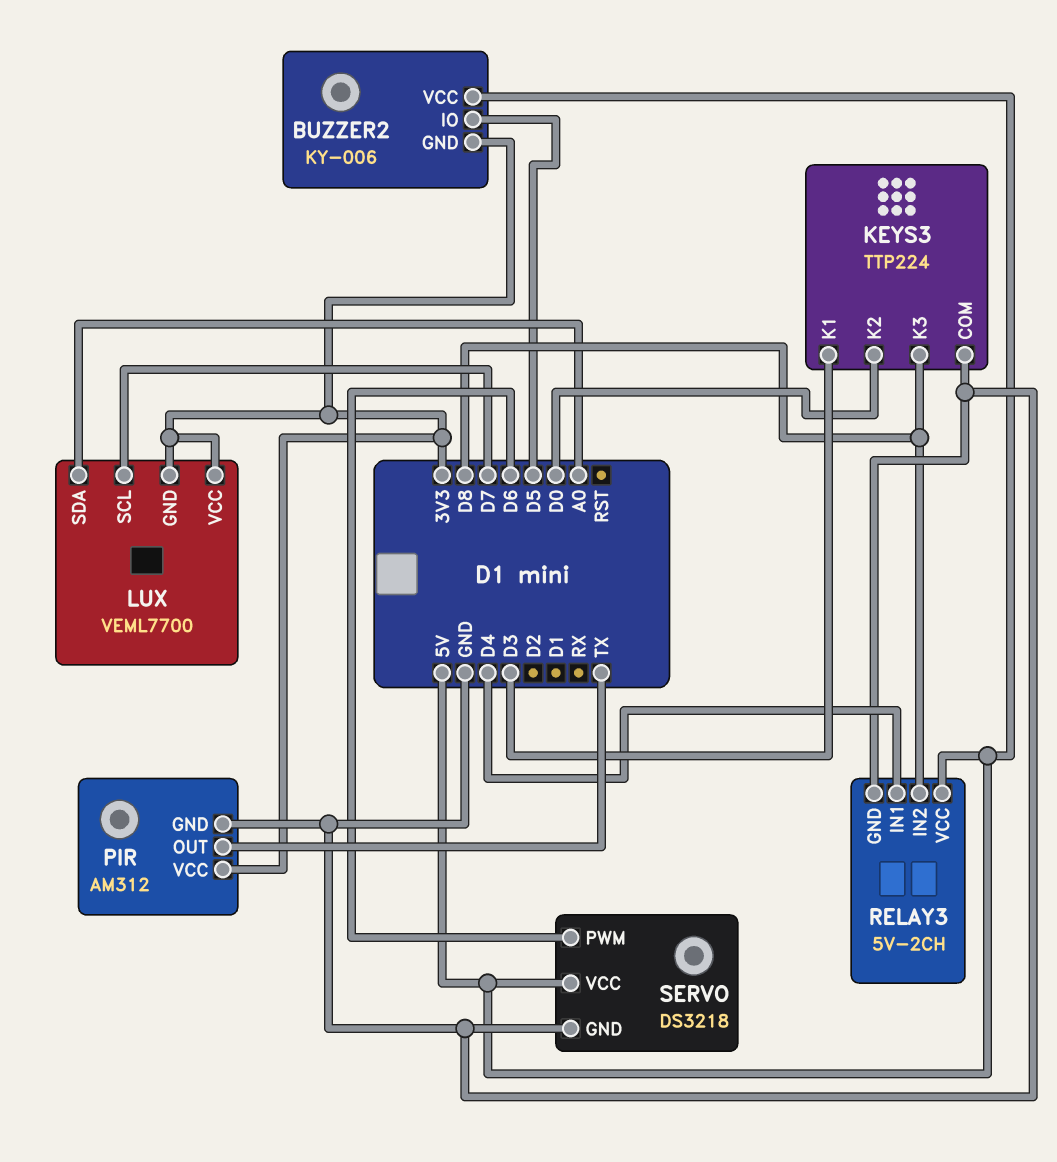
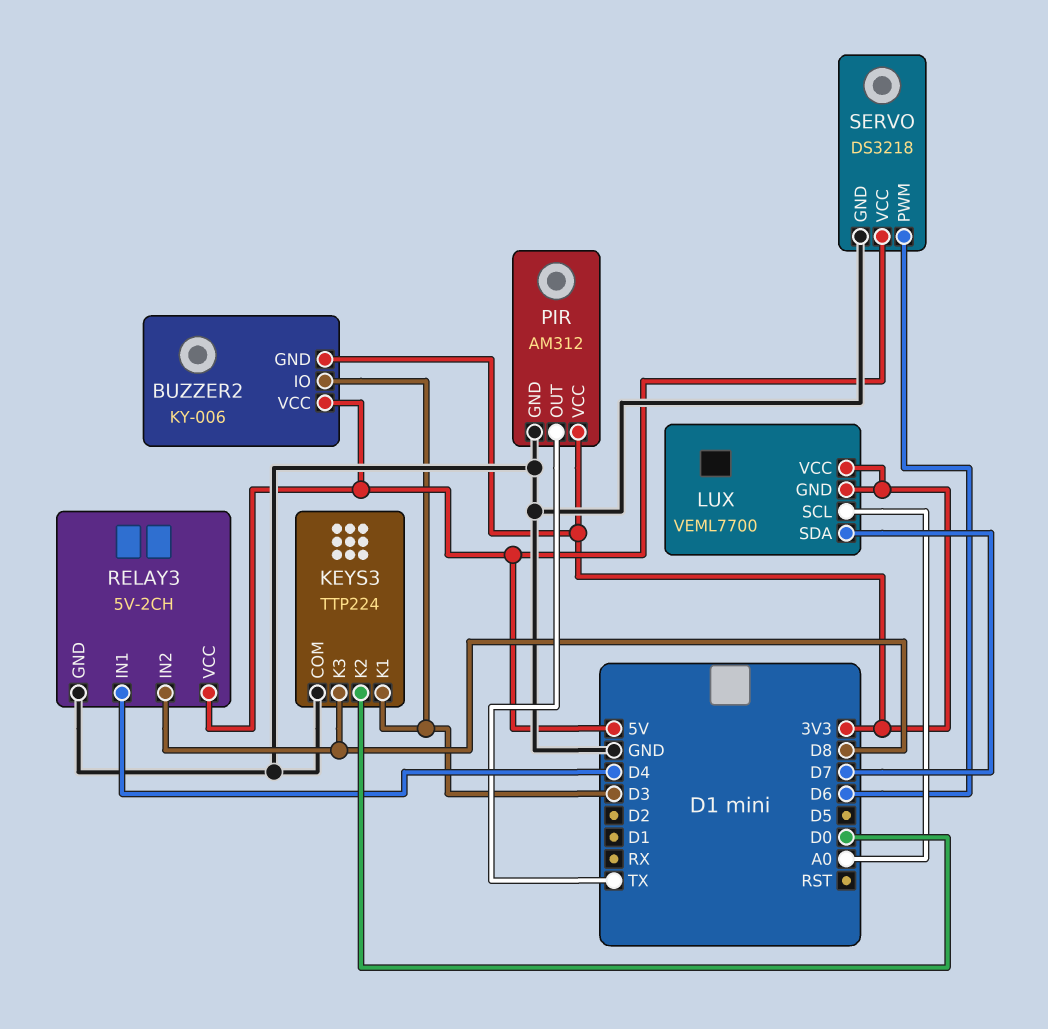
BUZZER2 pin IO: D5 -> D3
LUX pin SCL: D7 -> A0
LUX pin SDA: A0 -> D7

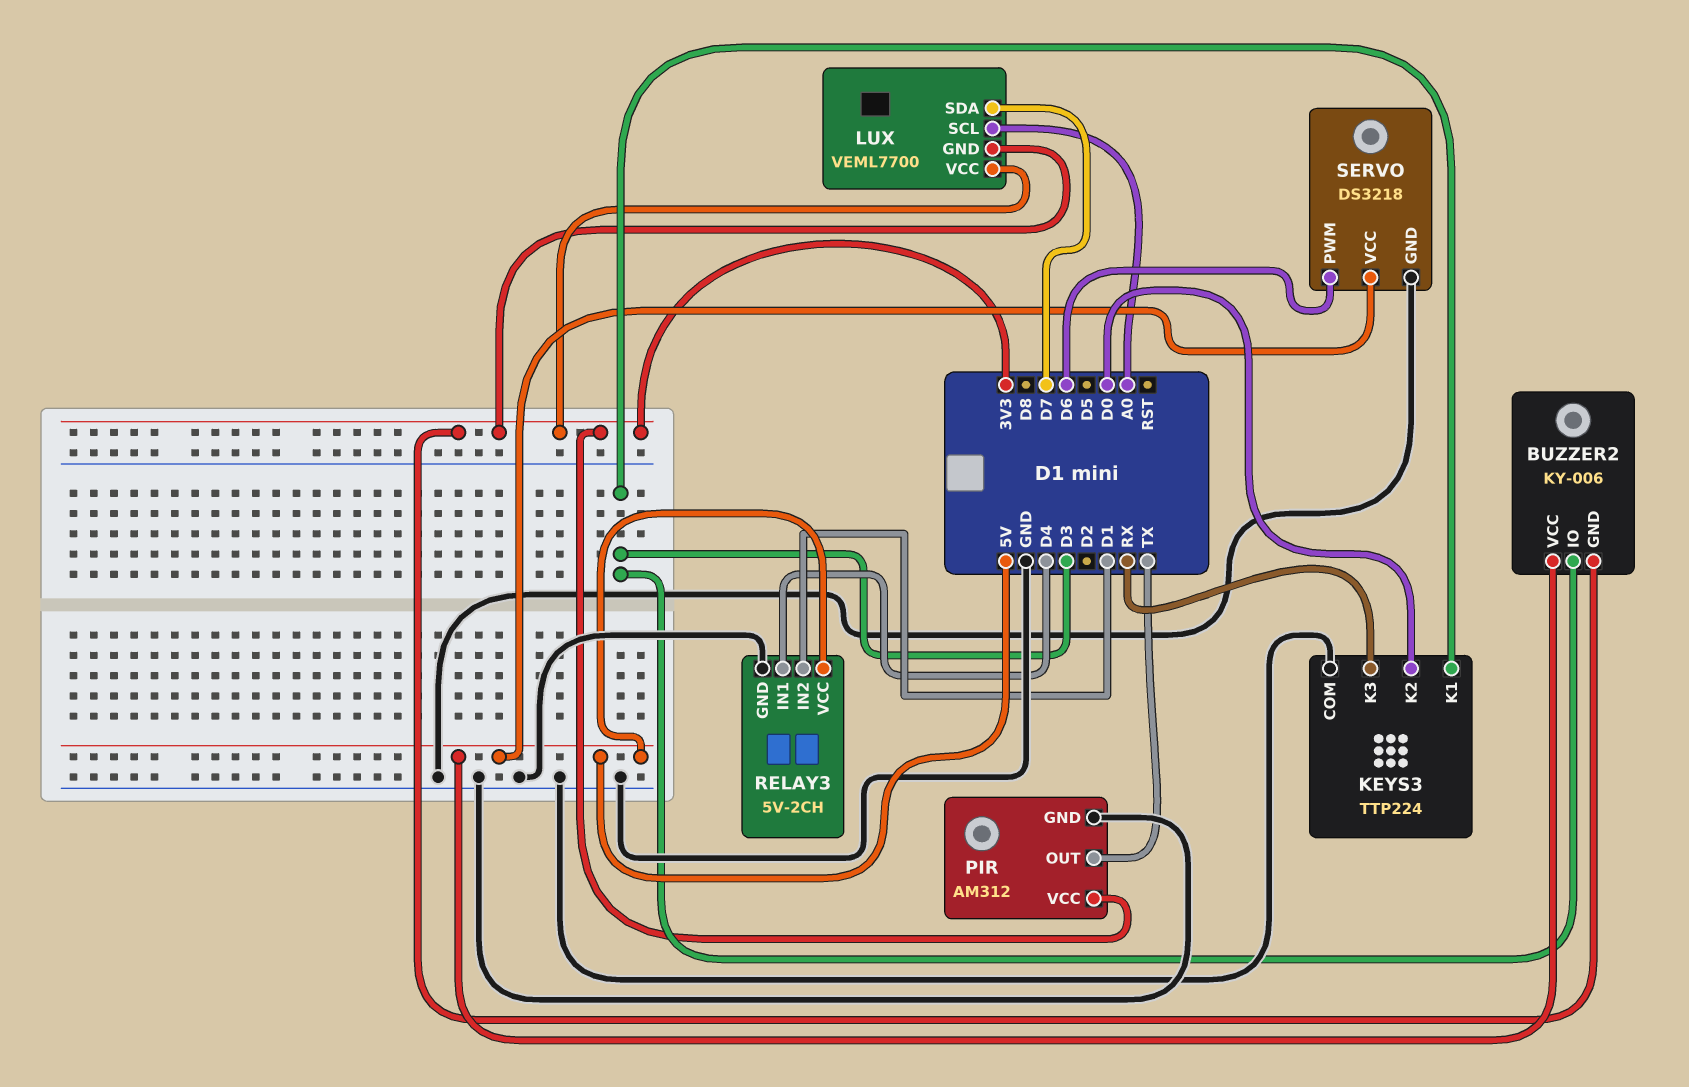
KEYS3 pin K3: D8 -> RX
RELAY3 pin IN2: D8 -> D1

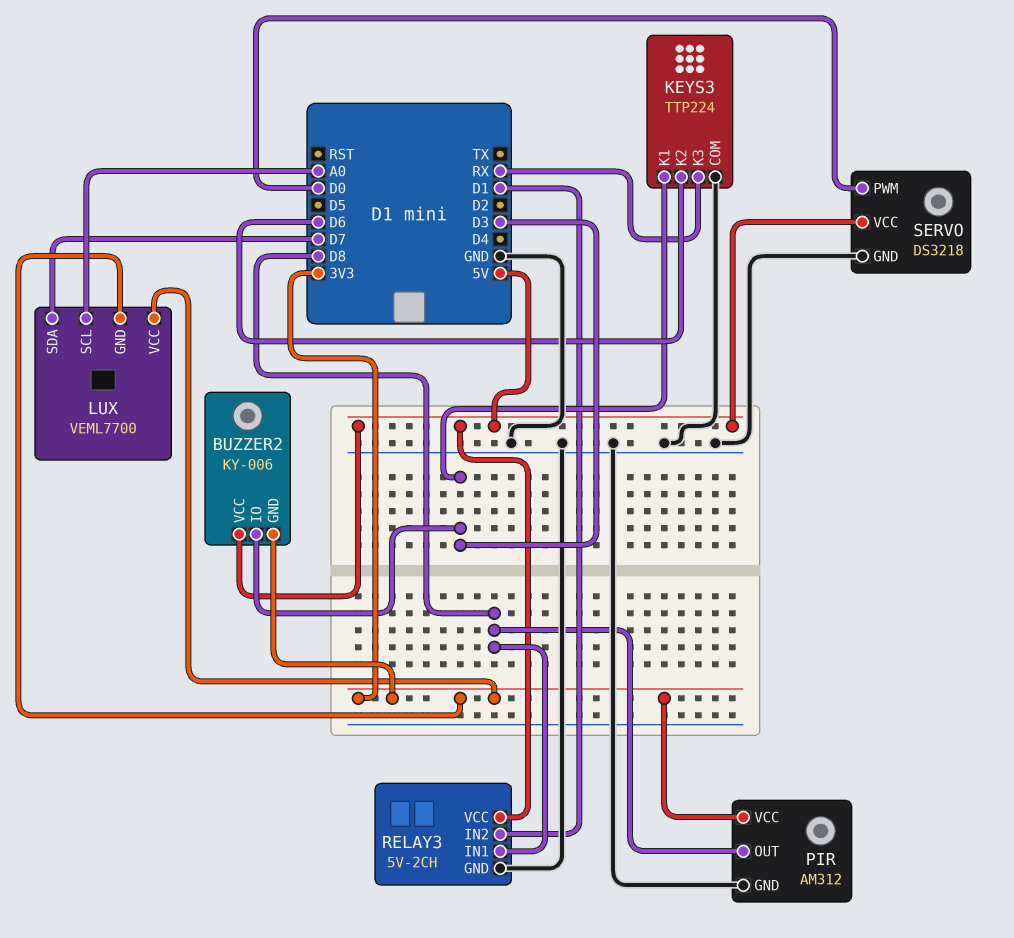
KEYS3 pin K2: D0 -> D6
PIR pin OUT: TX -> D8
RELAY3 pin IN1: D4 -> D8
SERVO pin PWM: D6 -> D0

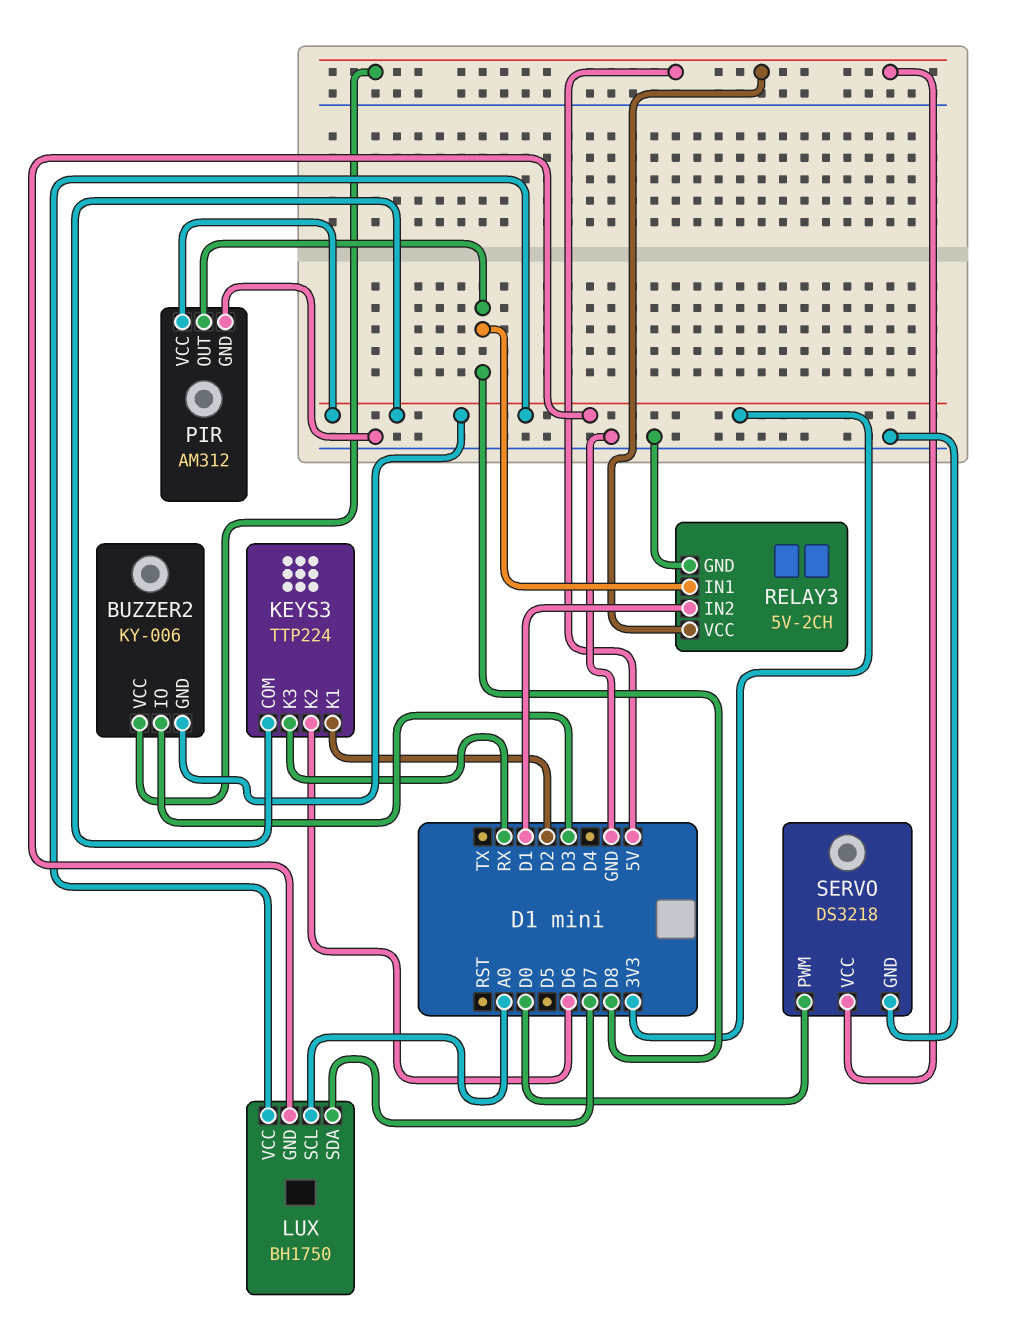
KEYS3 pin COM: GND -> 3V3
KEYS3 pin K1: D3 -> D2
LUX: VEML7700 -> BH1750

